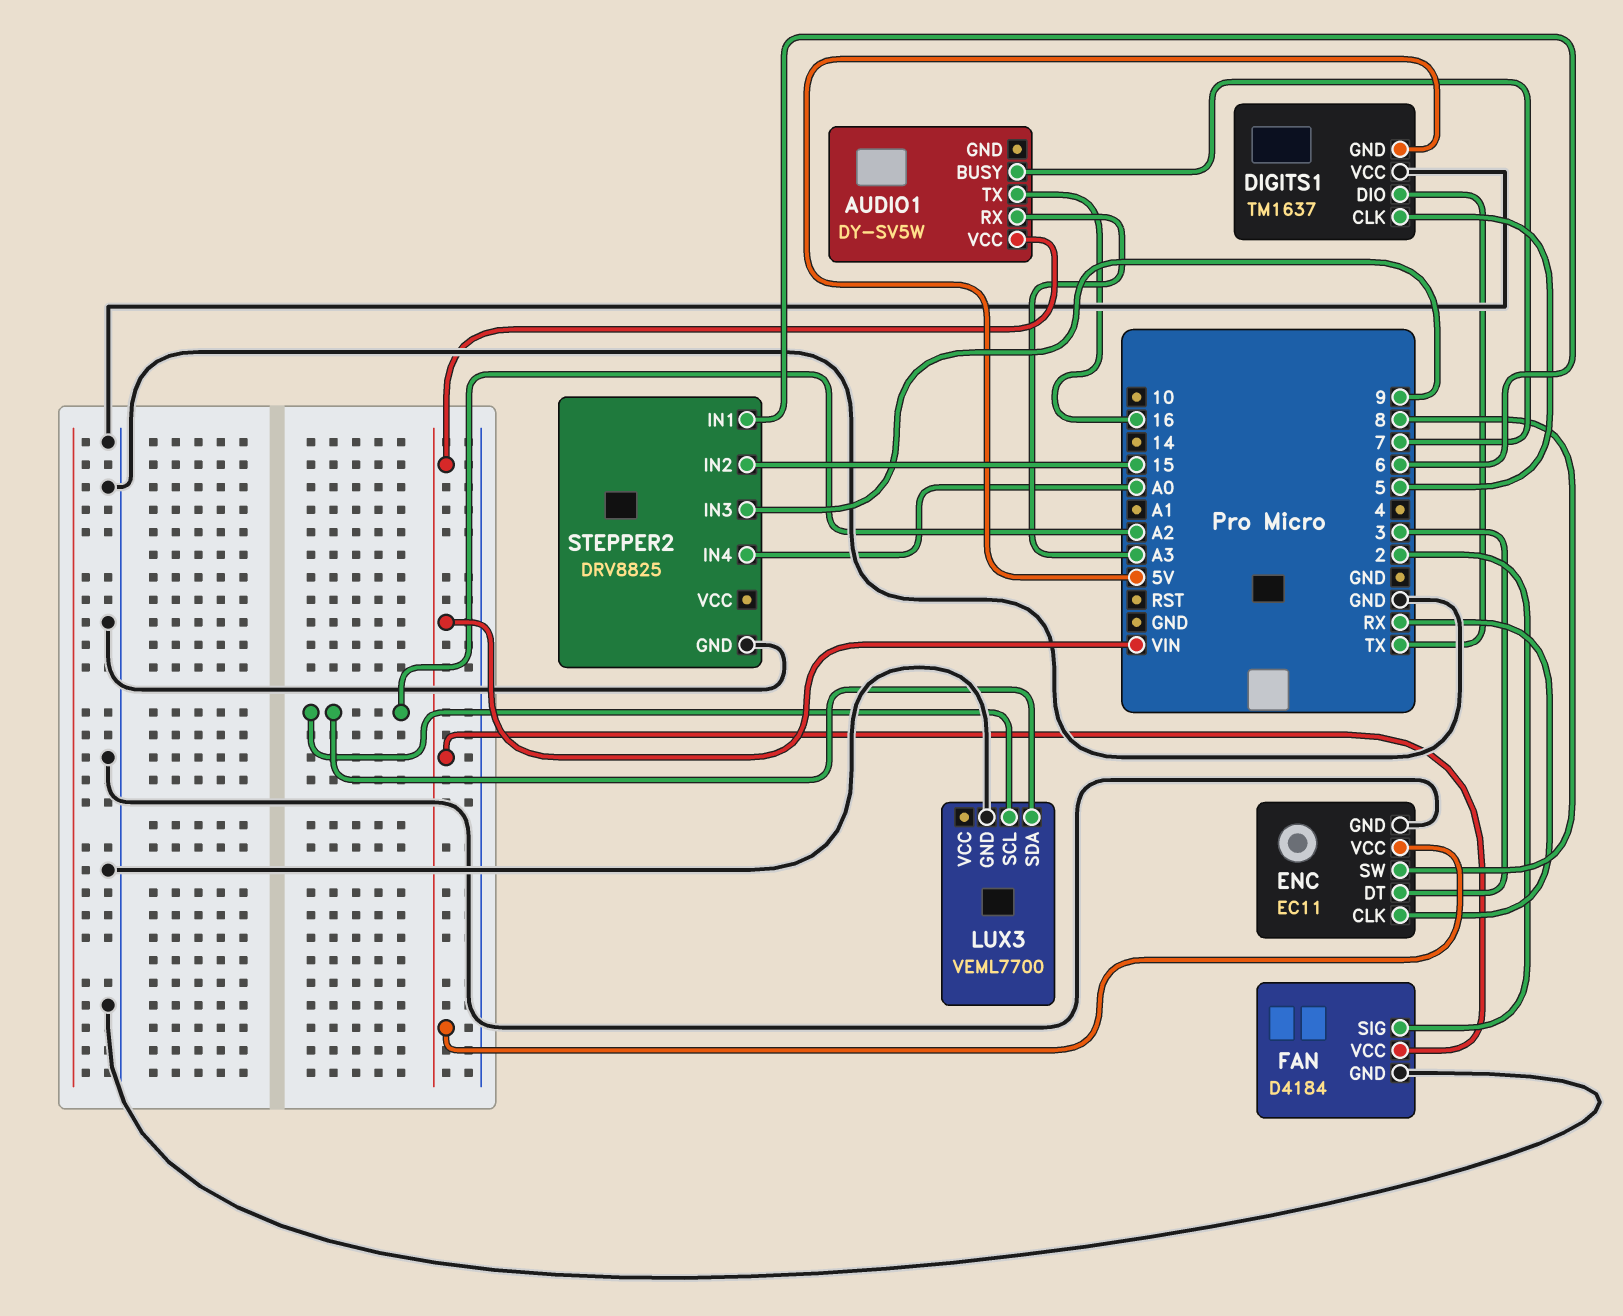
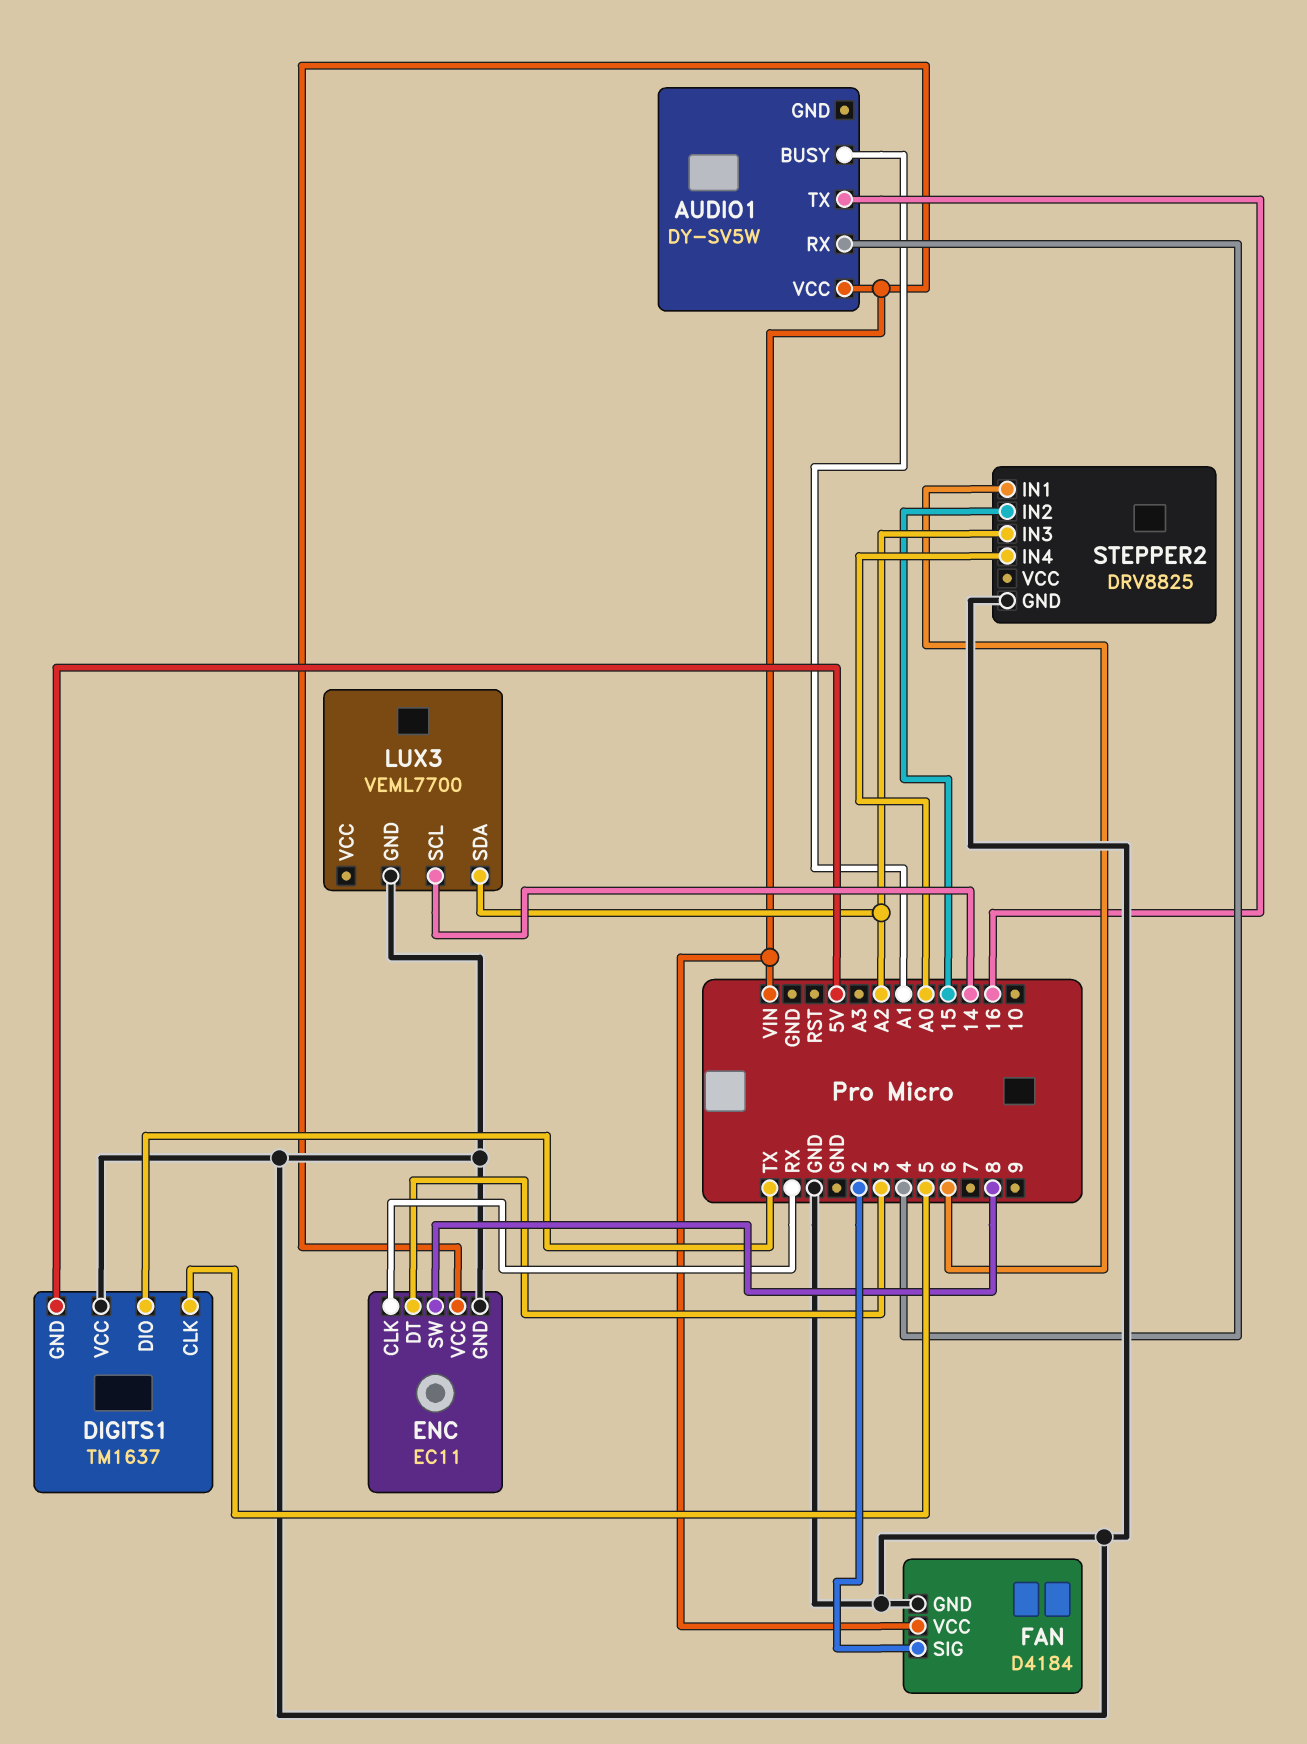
AUDIO1 pin BUSY: 7 -> A1
AUDIO1 pin RX: A3 -> 4
LUX3 pin SCL: A2 -> 14
STEPPER2 pin IN3: 9 -> A2

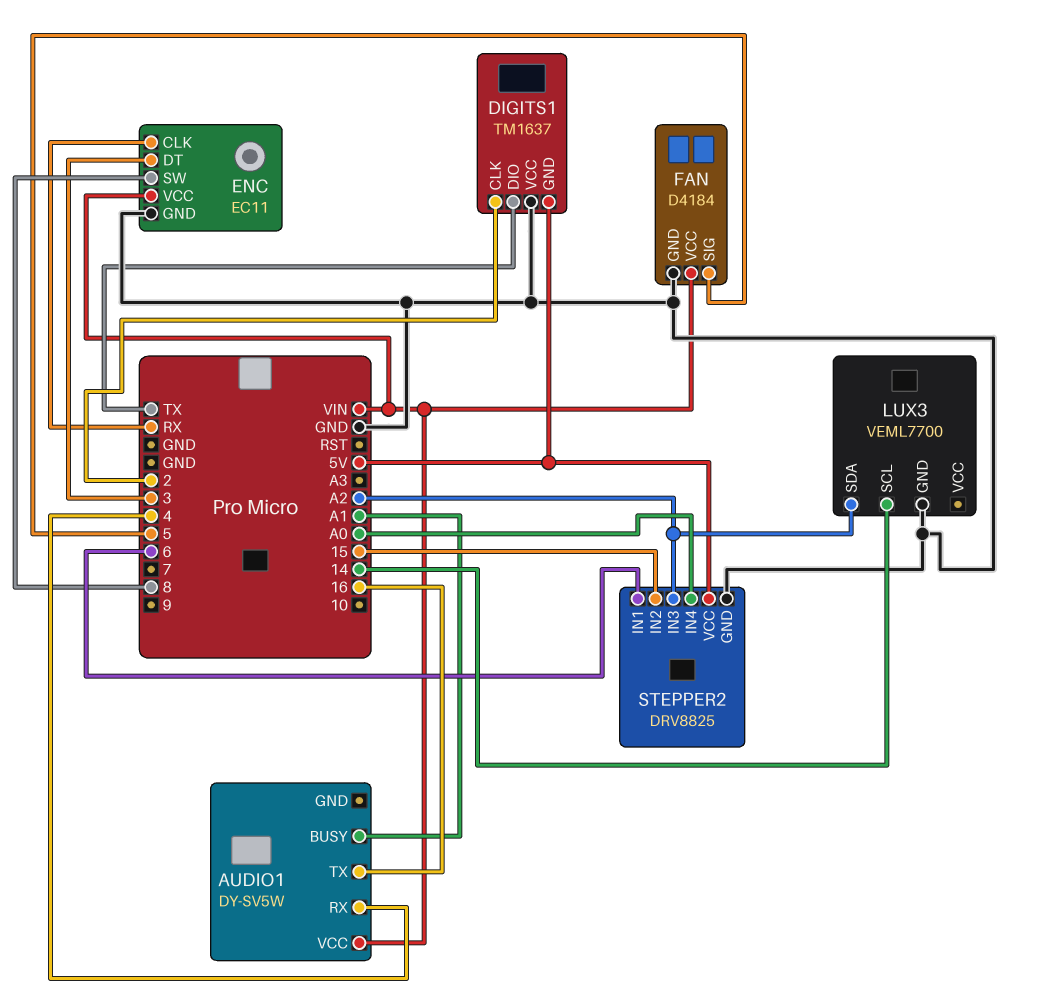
DIGITS1 pin CLK: 5 -> 2
FAN pin SIG: 2 -> 5
STEPPER2 pin VCC: none -> 5V

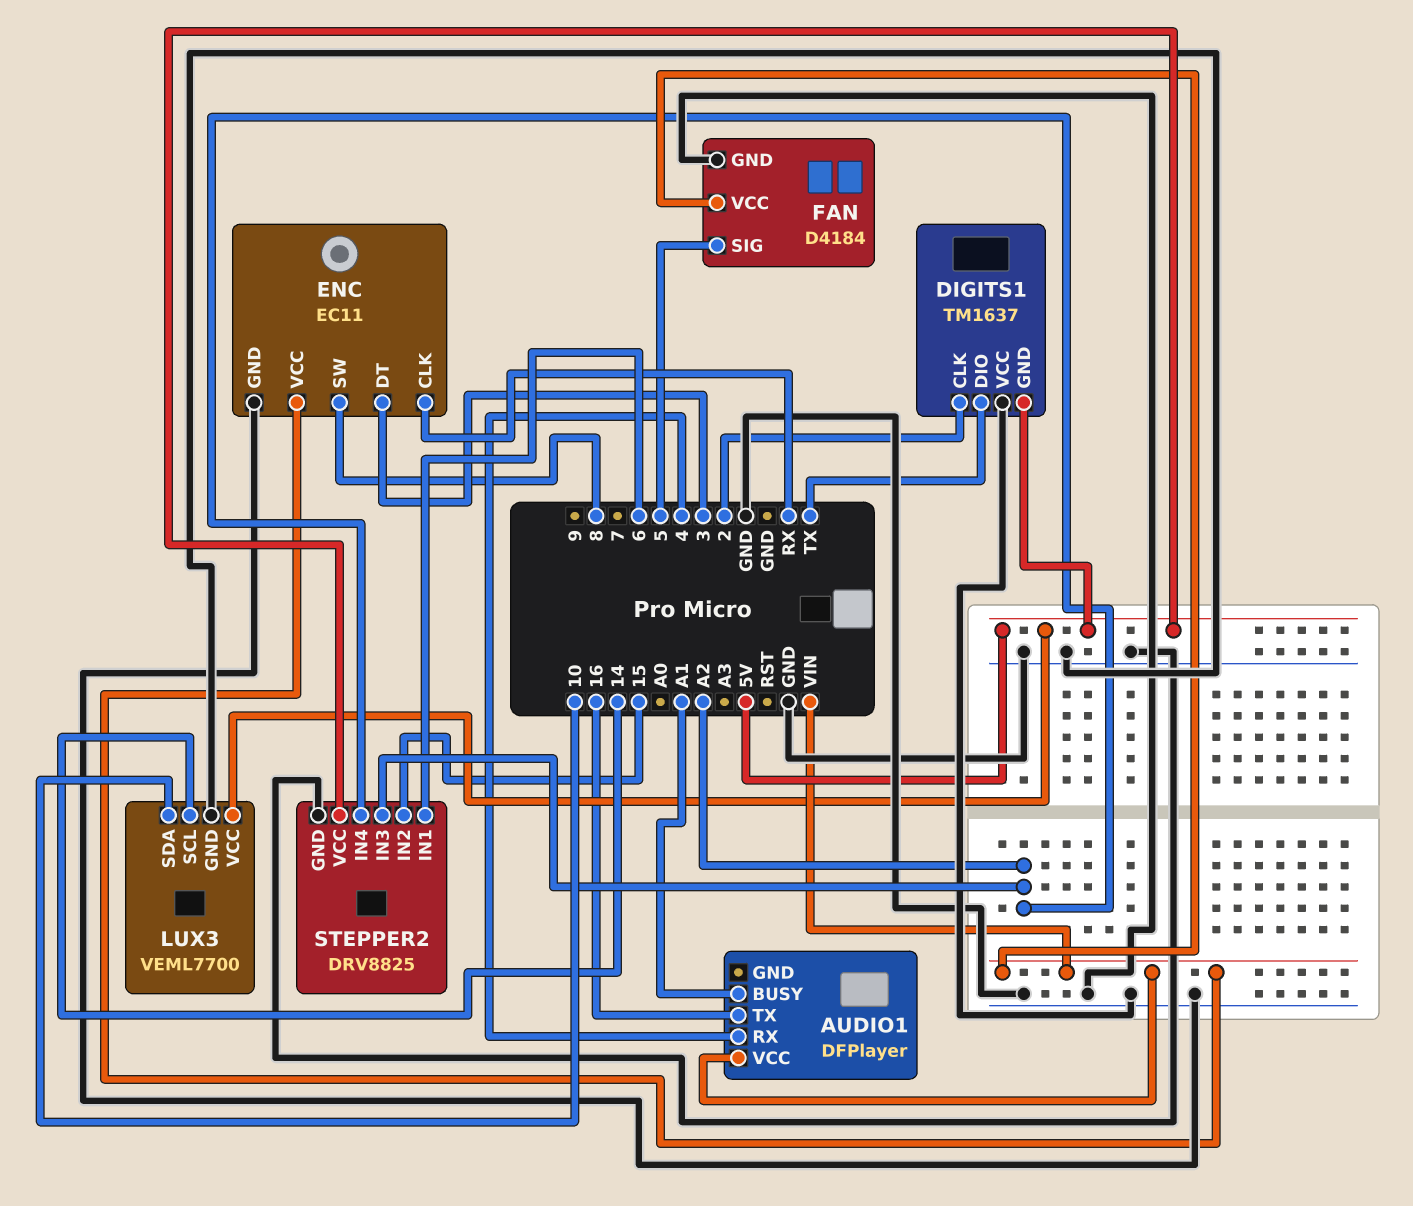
AUDIO1: DY-SV5W -> DFPlayer
LUX3 pin SDA: A2 -> 10
LUX3 pin VCC: none -> 5V
STEPPER2 pin IN4: A0 -> A2

